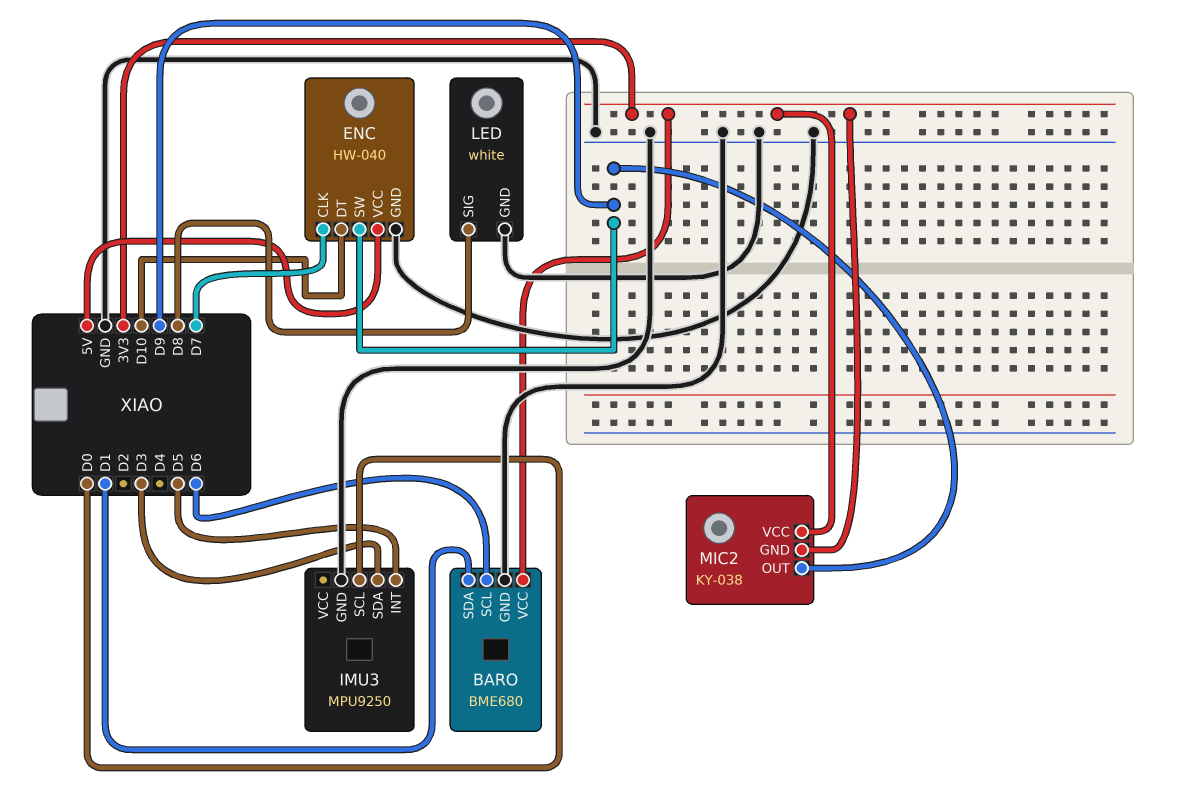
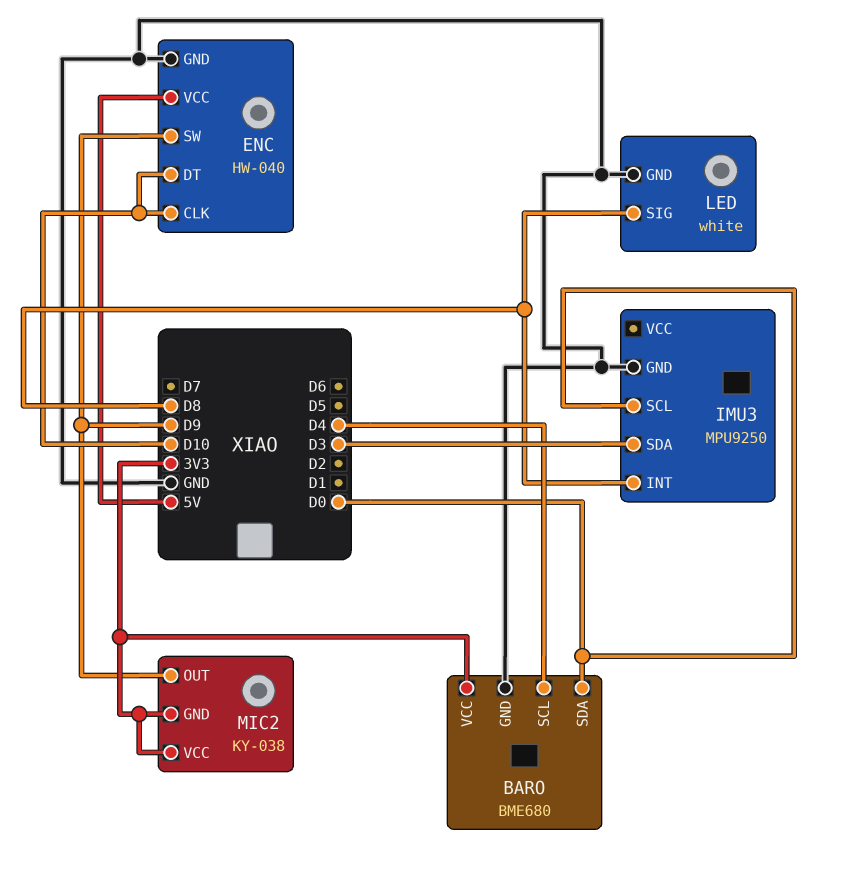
BARO pin SCL: D6 -> D4
BARO pin SDA: D1 -> D0
ENC pin CLK: D7 -> D10
IMU3 pin INT: D5 -> D8

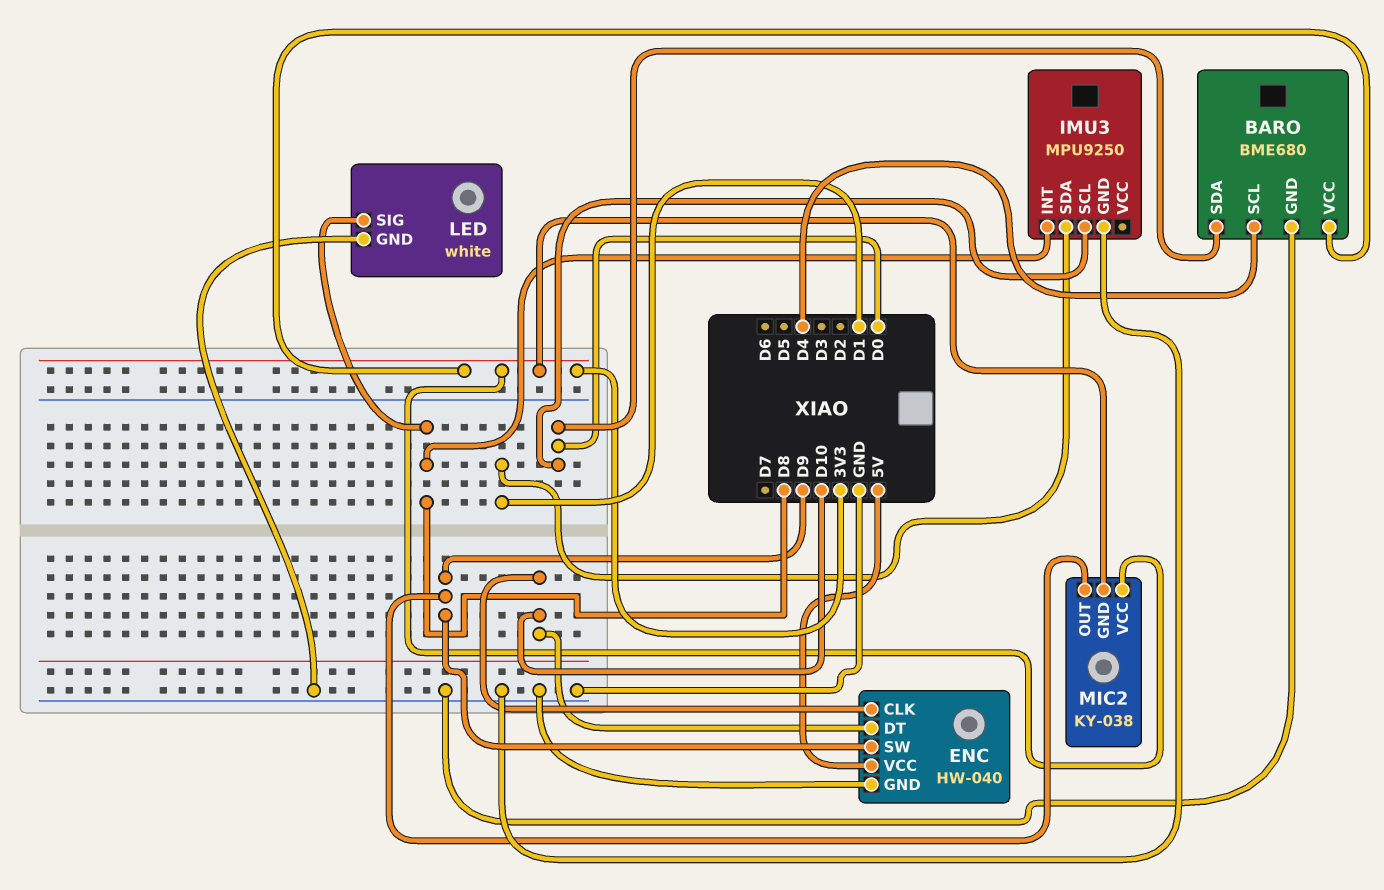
IMU3 pin SDA: D3 -> D1

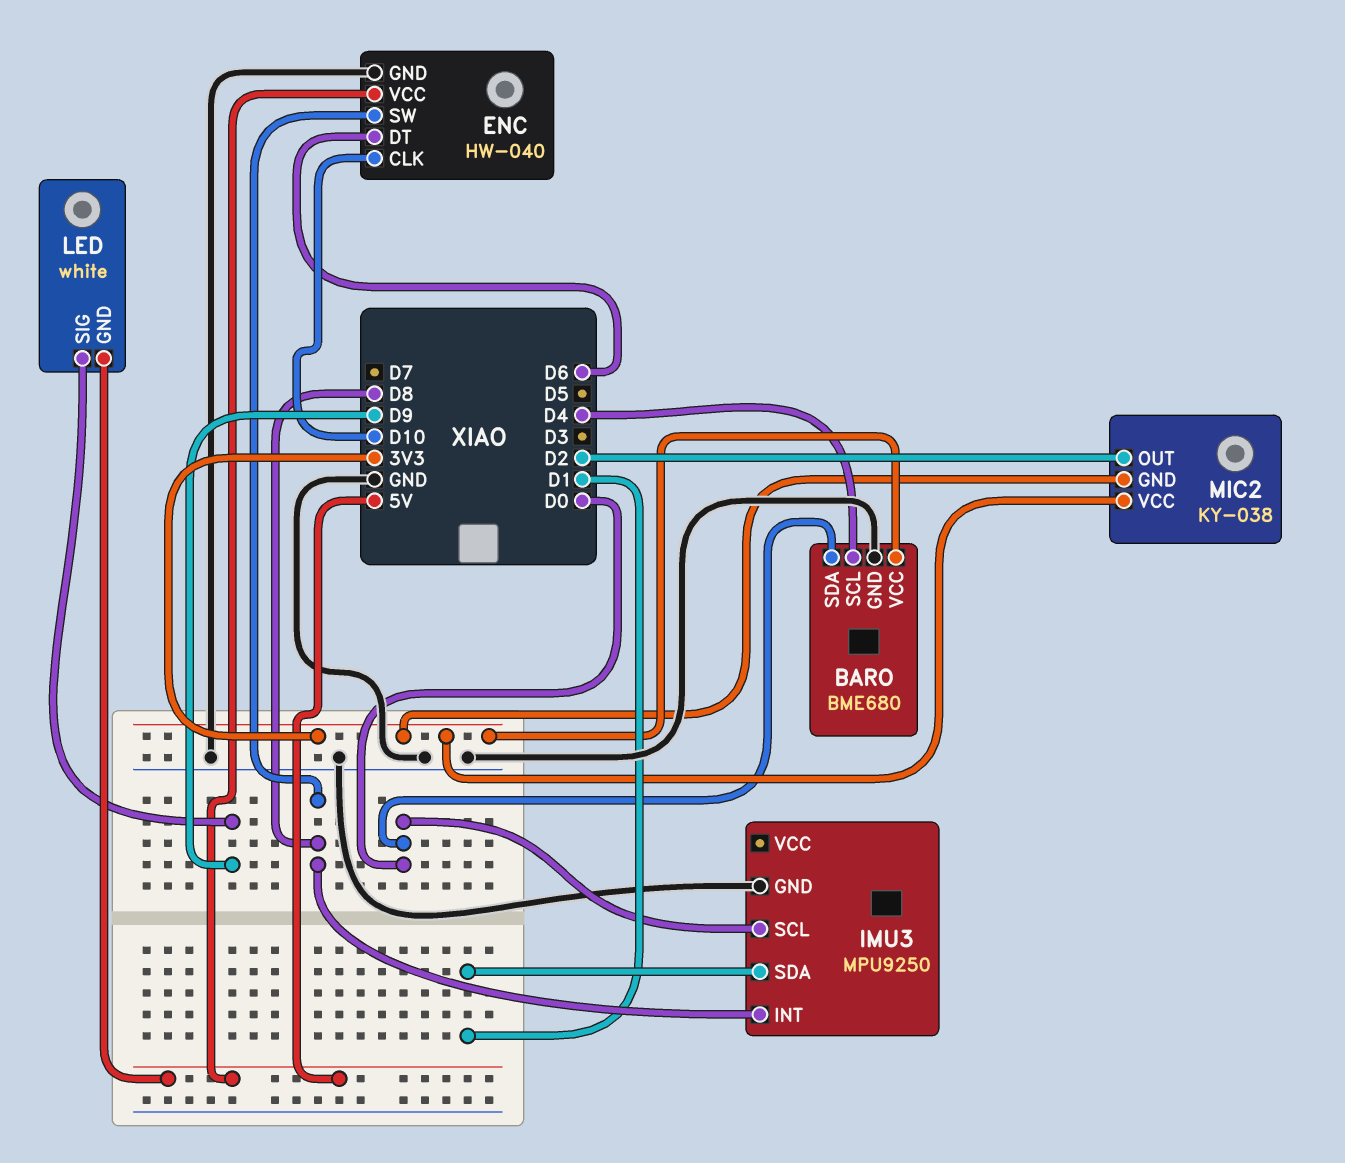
ENC pin DT: D10 -> D6
ENC pin SW: D9 -> D8
LED pin GND: GND -> 5V
LED pin SIG: D8 -> D9
MIC2 pin OUT: D9 -> D2

